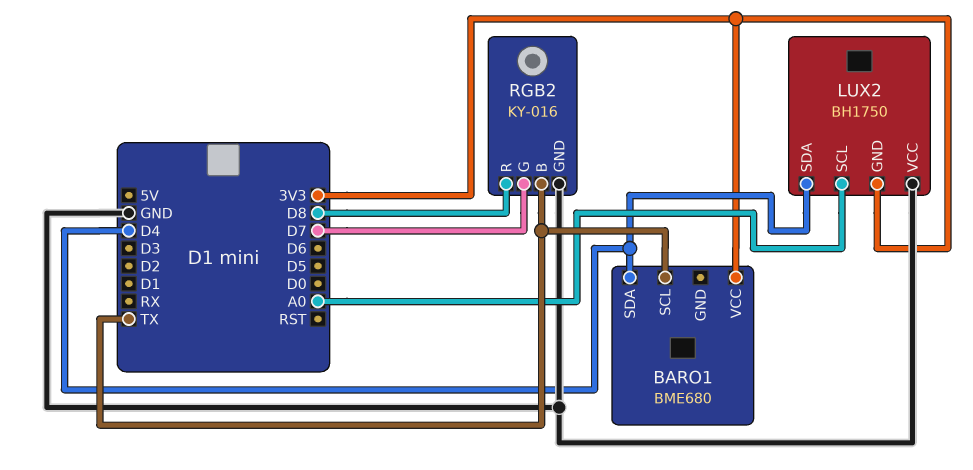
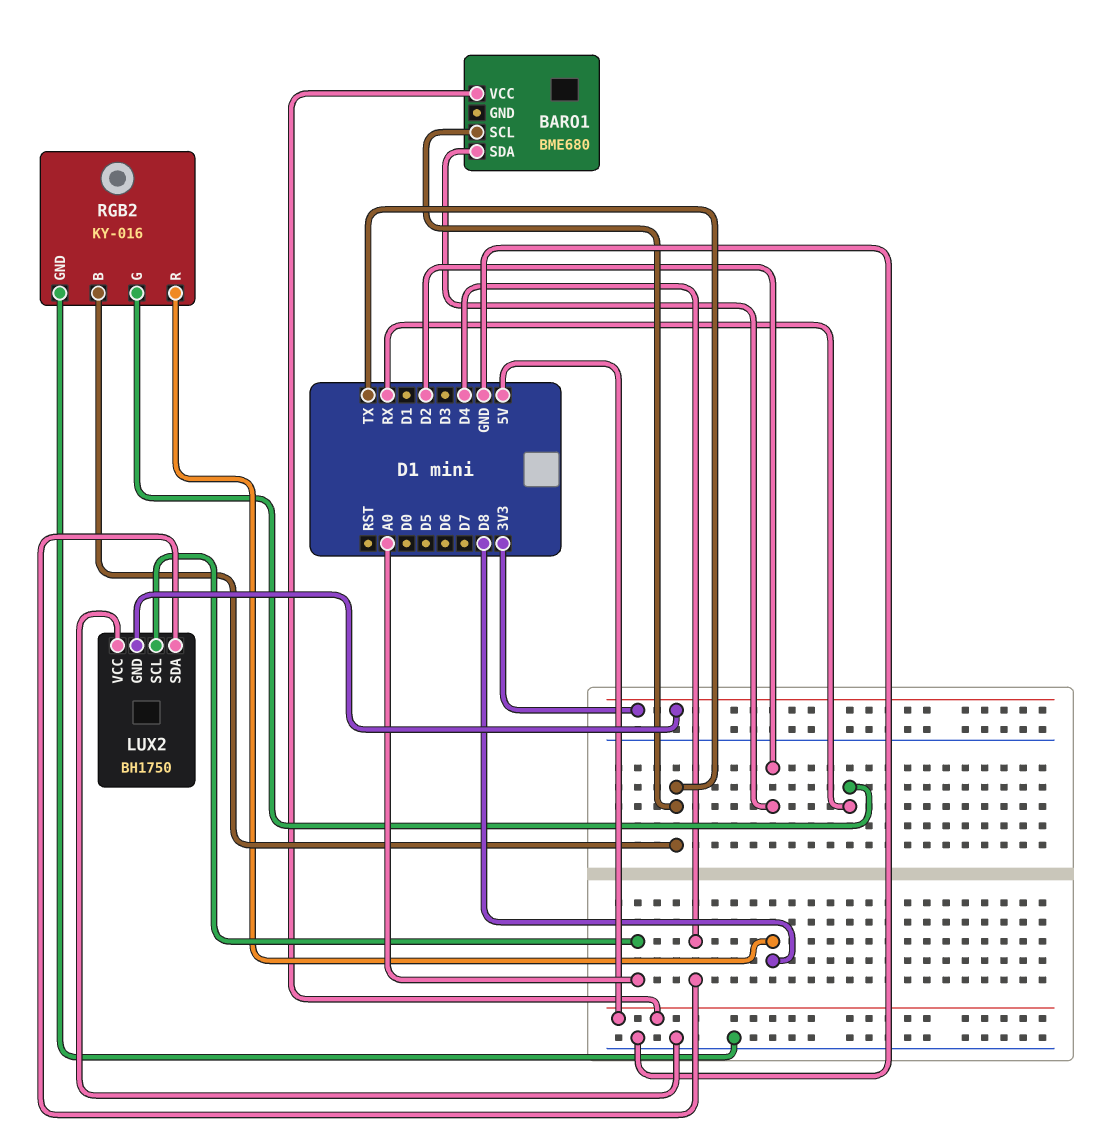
BARO1 pin SDA: D4 -> D2
BARO1 pin VCC: 3V3 -> 5V
RGB2 pin G: D7 -> RX

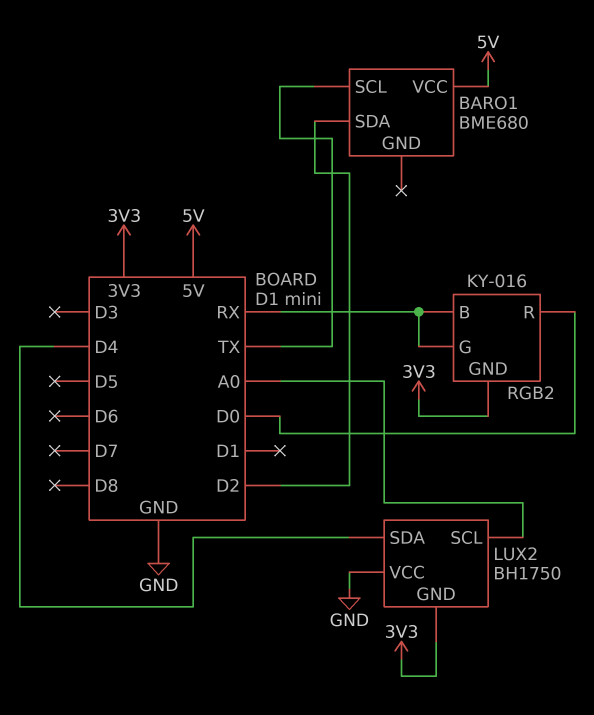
RGB2 pin B: TX -> RX
RGB2 pin GND: GND -> 3V3
RGB2 pin R: D8 -> D0

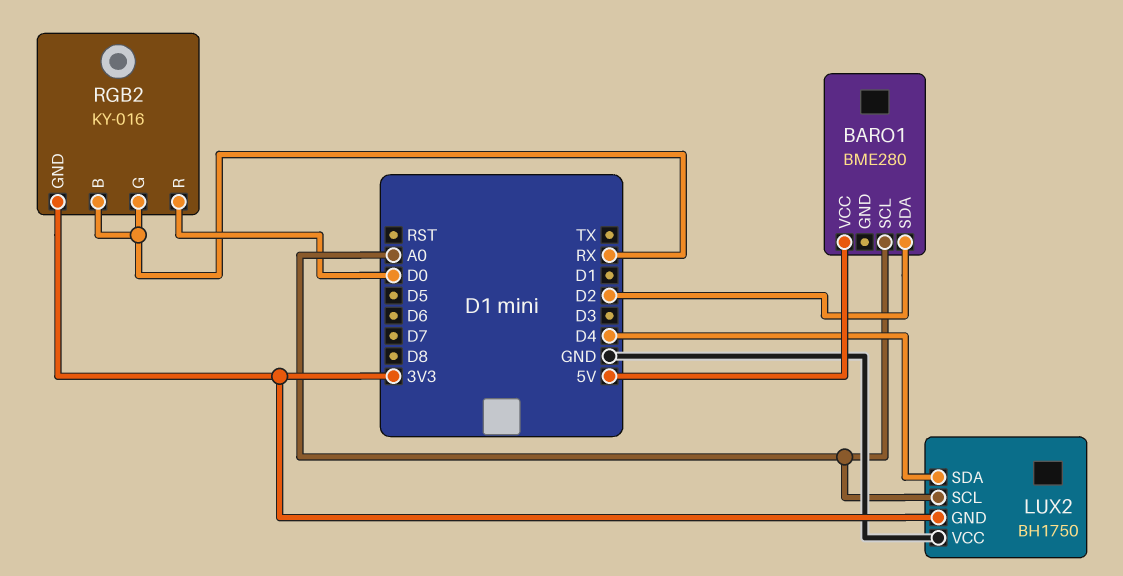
BARO1: BME680 -> BME280
BARO1 pin SCL: TX -> A0

